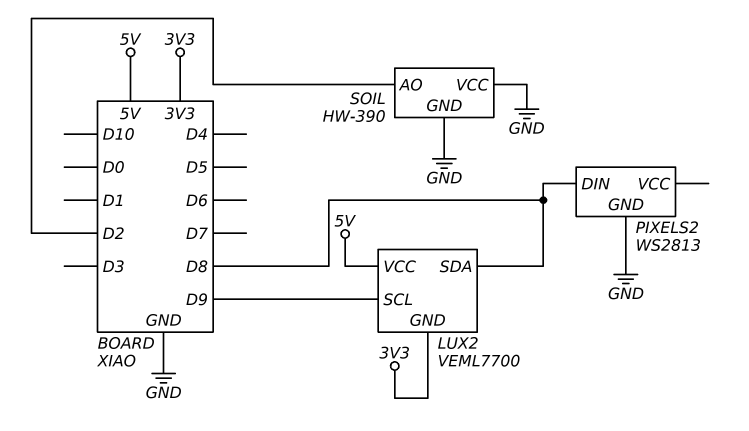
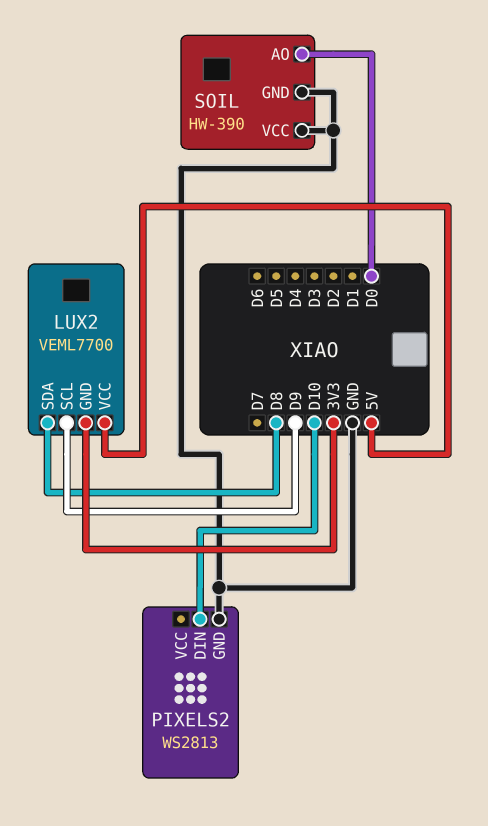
PIXELS2 pin DIN: D8 -> D10
SOIL pin AO: D2 -> D0

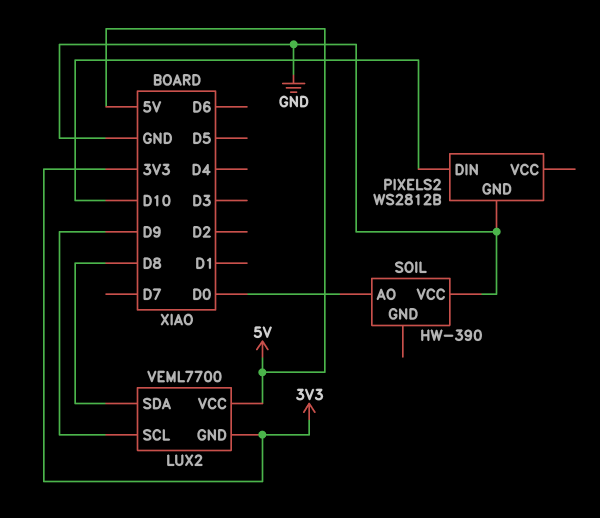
PIXELS2: WS2813 -> WS2812B
SOIL pin GND: GND -> none

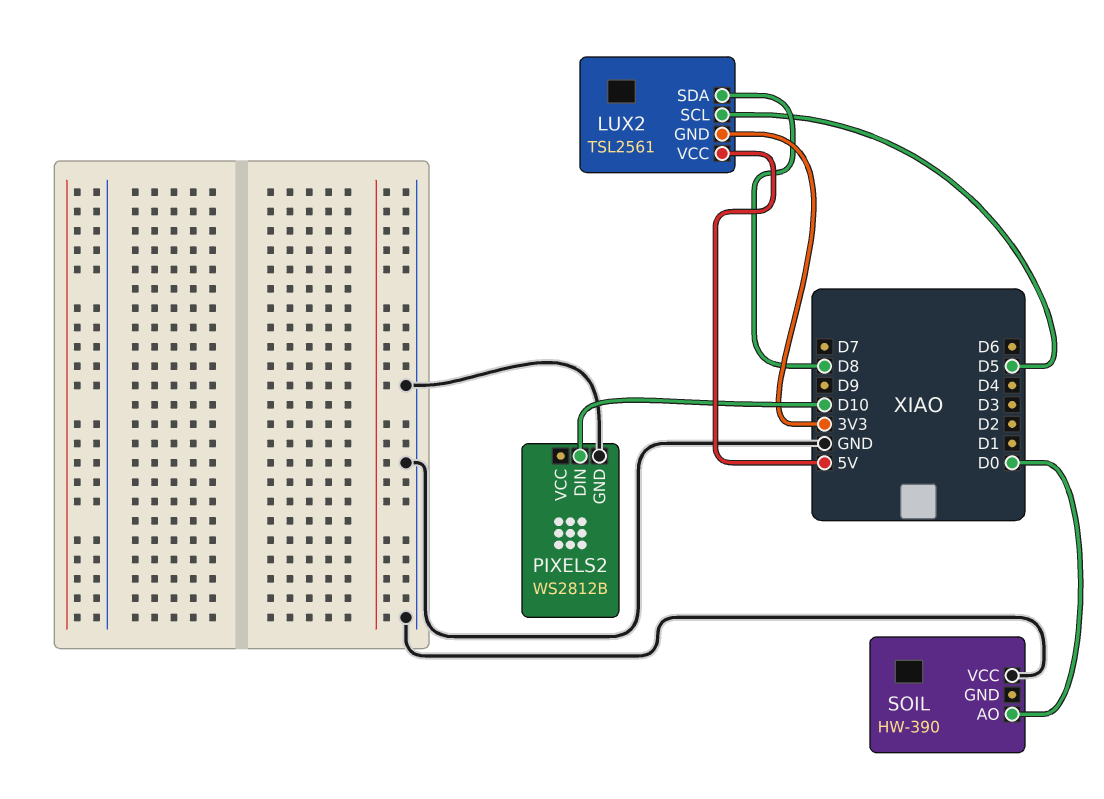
LUX2: VEML7700 -> TSL2561
LUX2 pin SCL: D9 -> D5

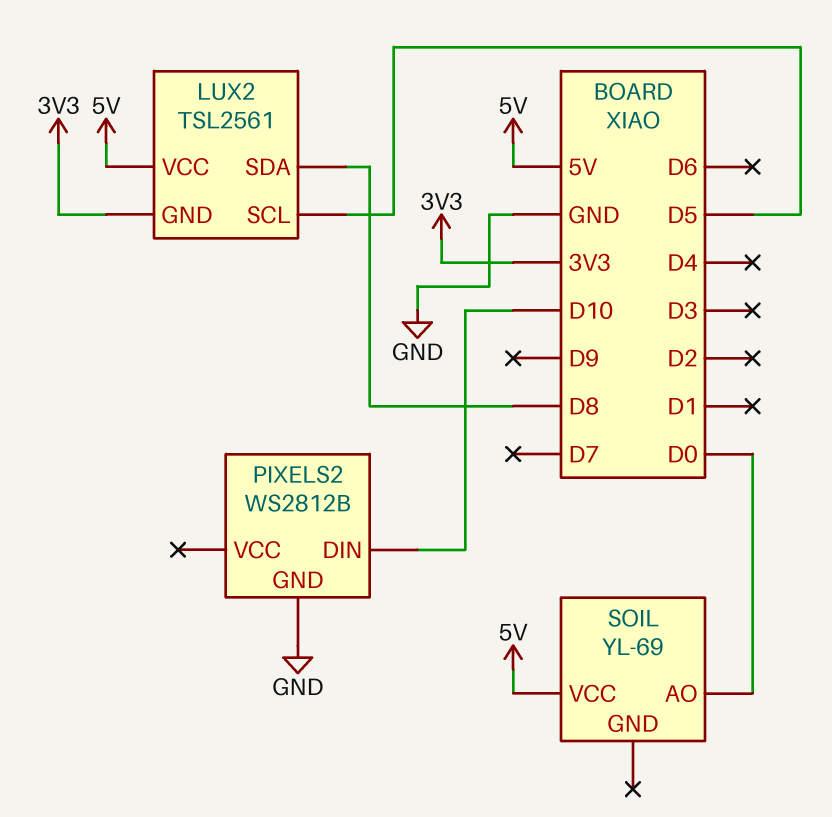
SOIL: HW-390 -> YL-69
SOIL pin VCC: GND -> 5V

